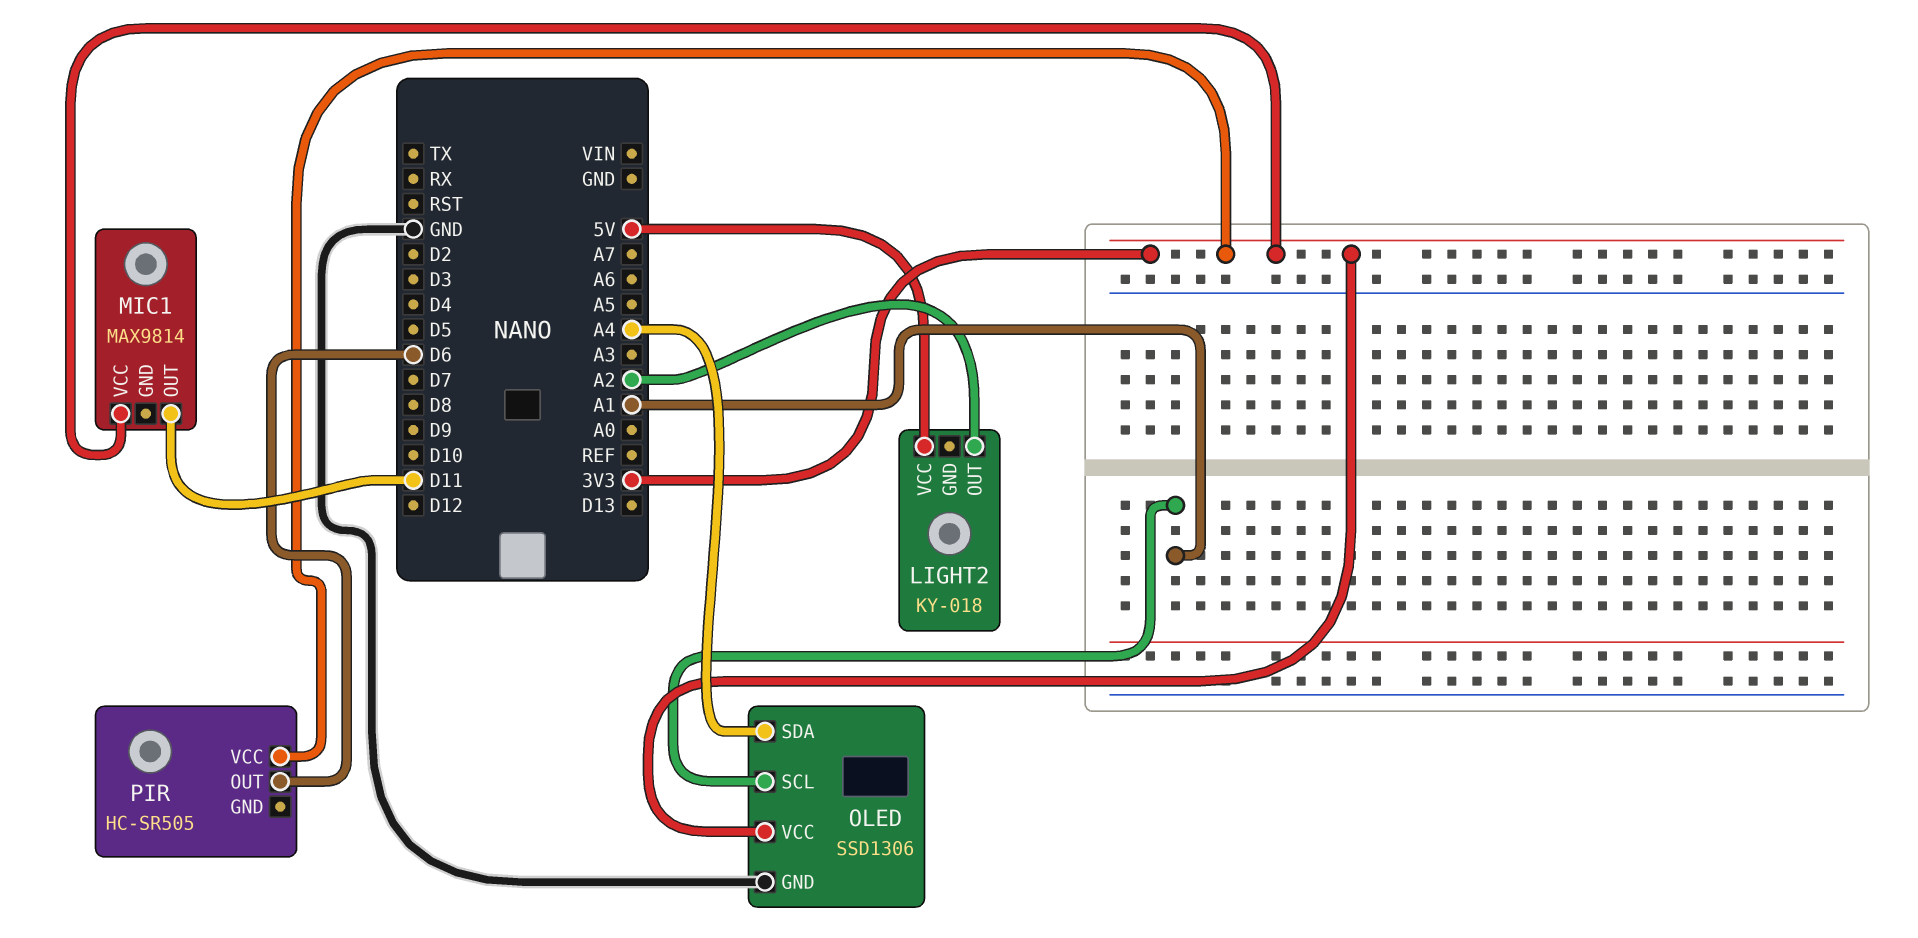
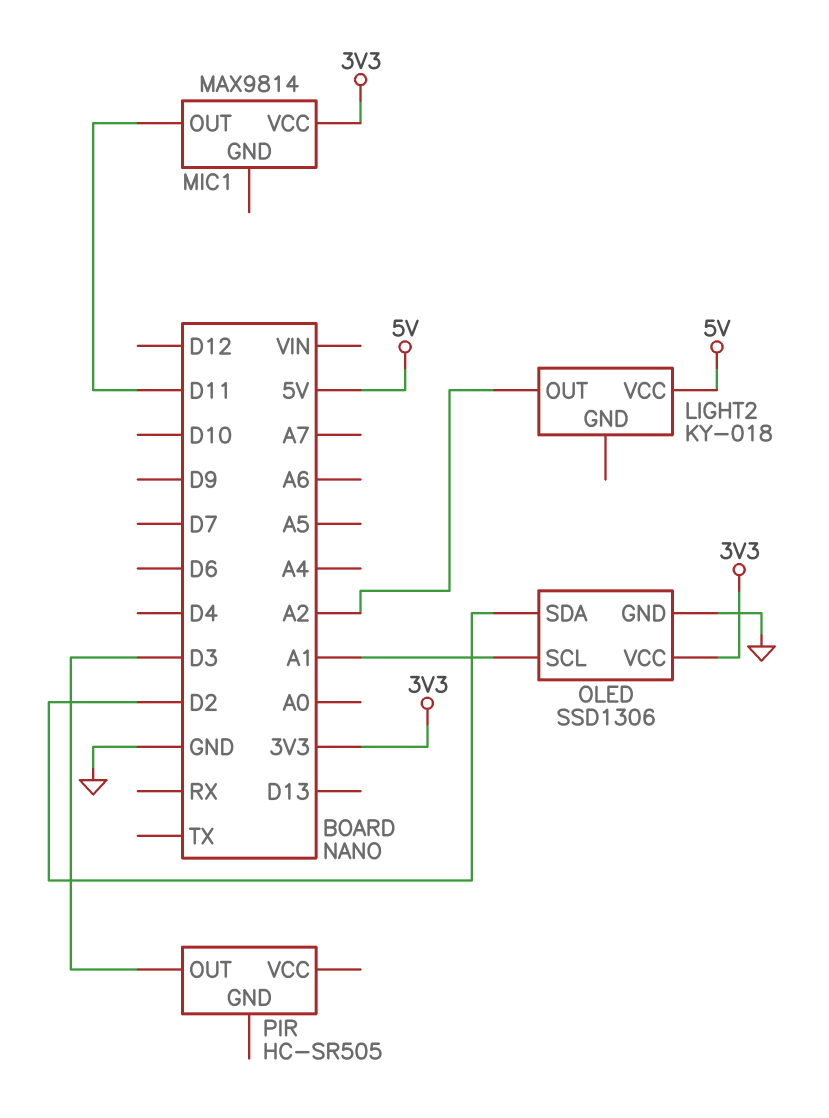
OLED pin SDA: A4 -> D2
PIR pin OUT: D6 -> D3
PIR pin VCC: 3V3 -> none

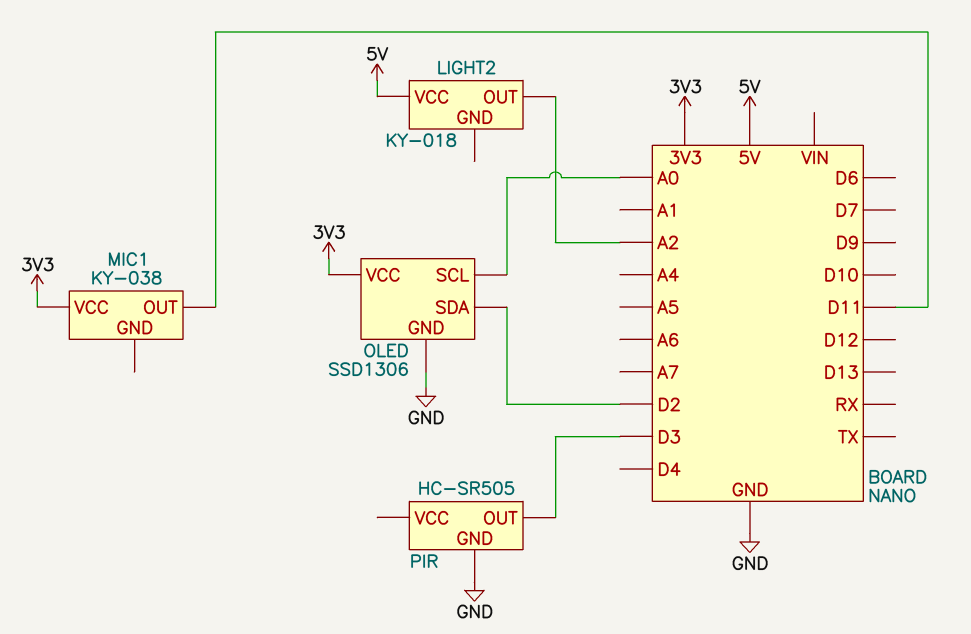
MIC1: MAX9814 -> KY-038
OLED pin SCL: A1 -> A0
PIR pin GND: none -> GND

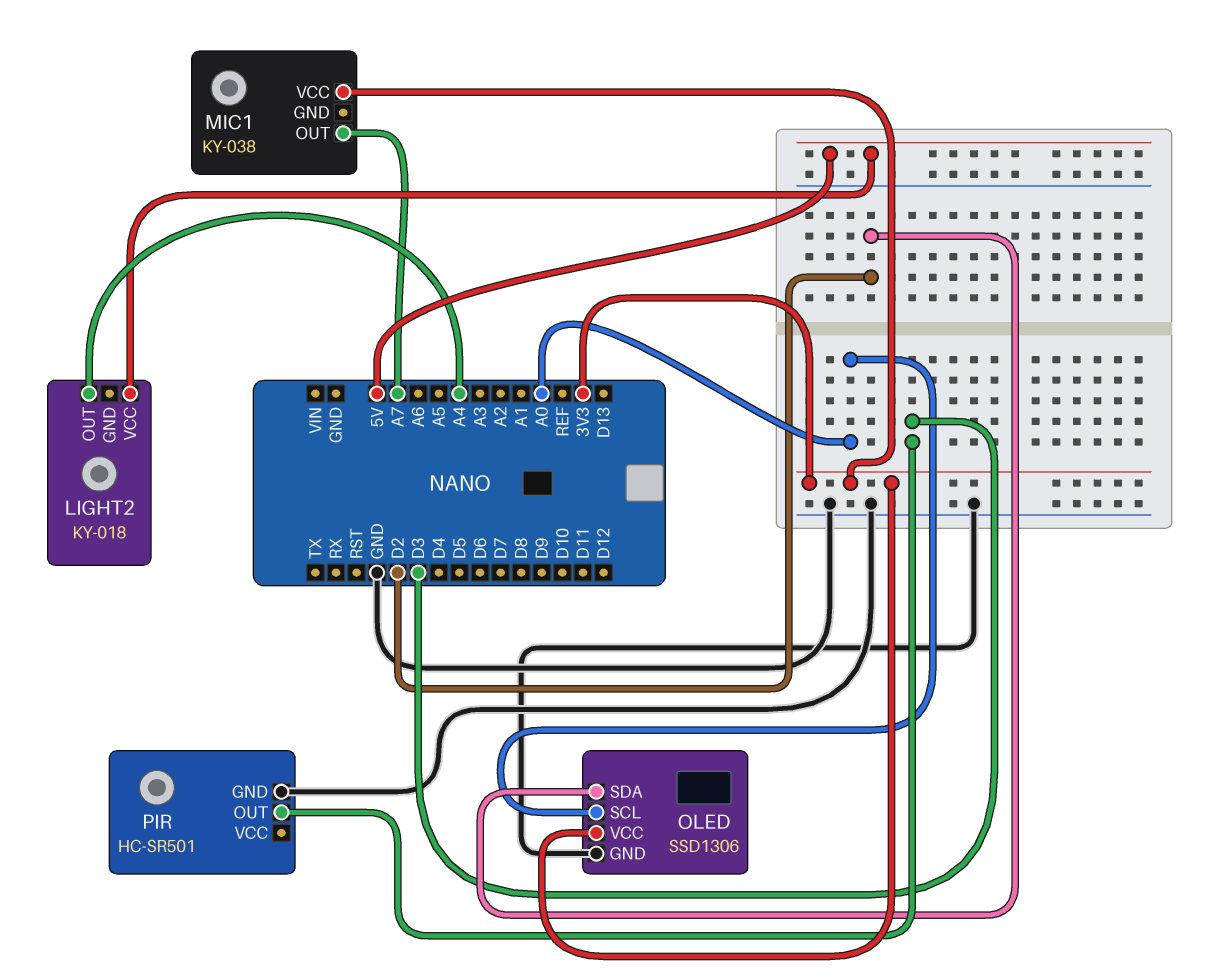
LIGHT2 pin OUT: A2 -> A4
MIC1 pin OUT: D11 -> A7
PIR: HC-SR505 -> HC-SR501

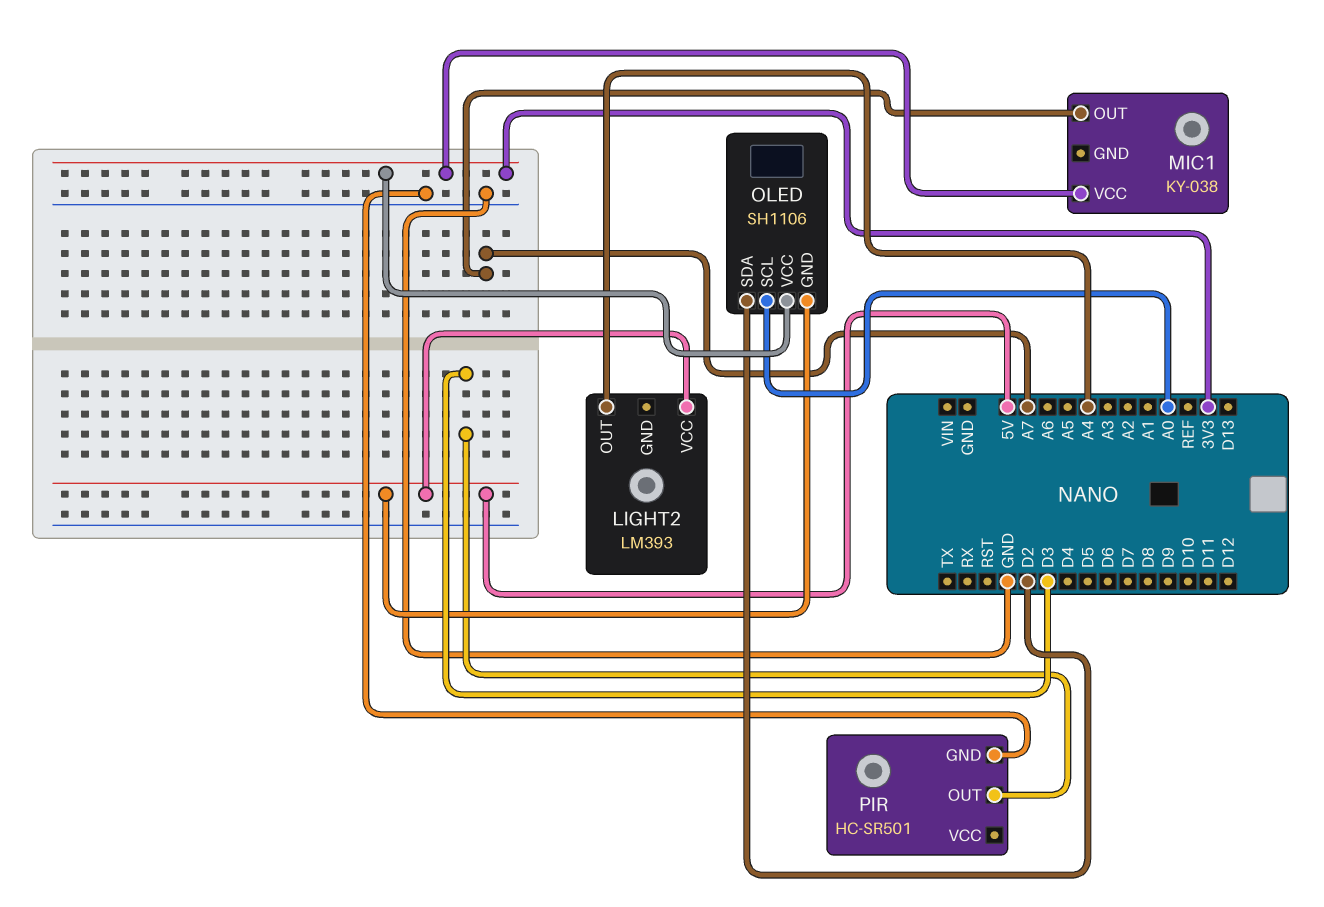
LIGHT2: KY-018 -> LM393
OLED: SSD1306 -> SH1106
OLED pin GND: GND -> 5V

